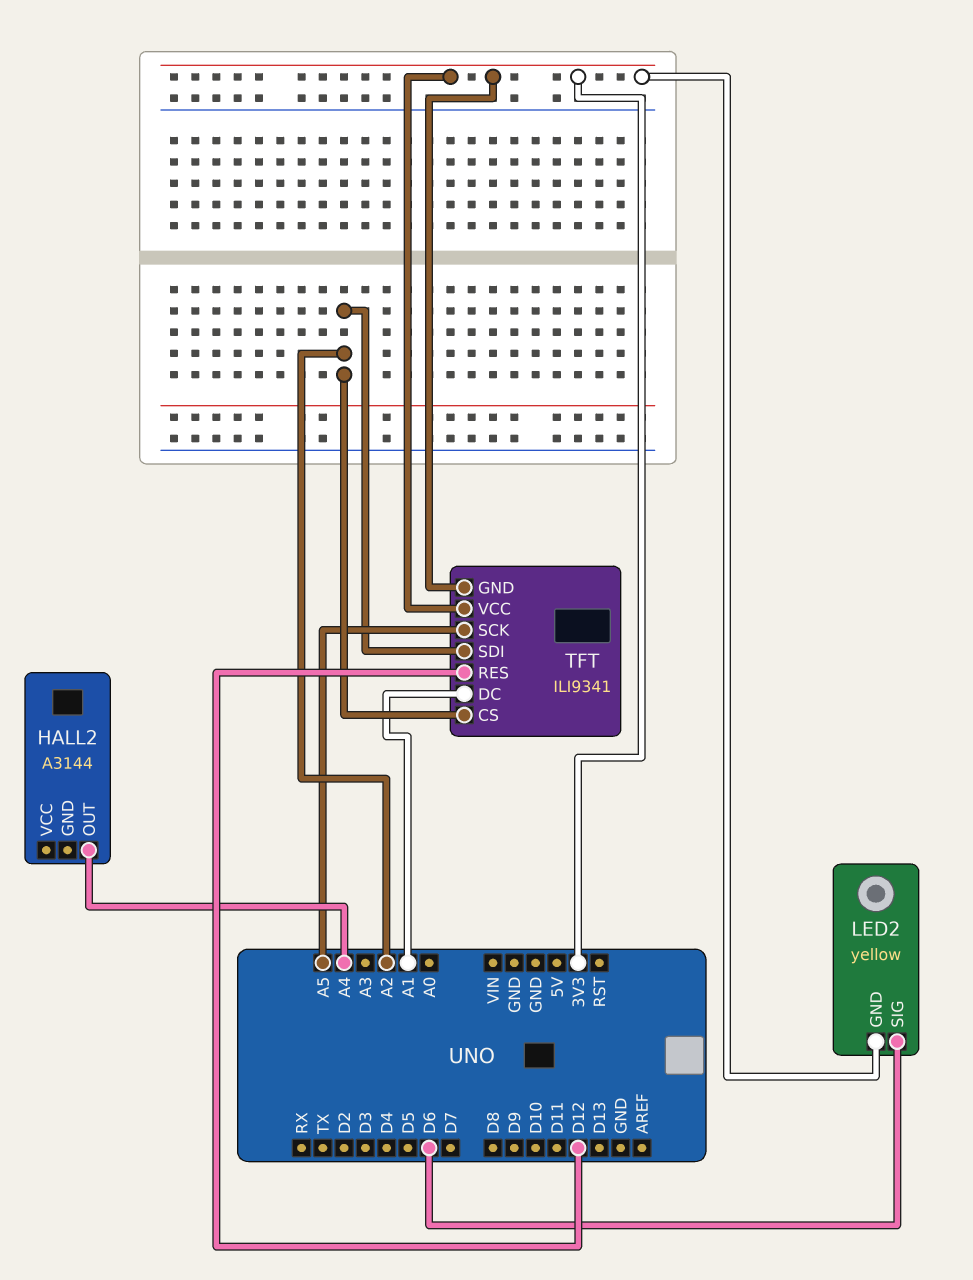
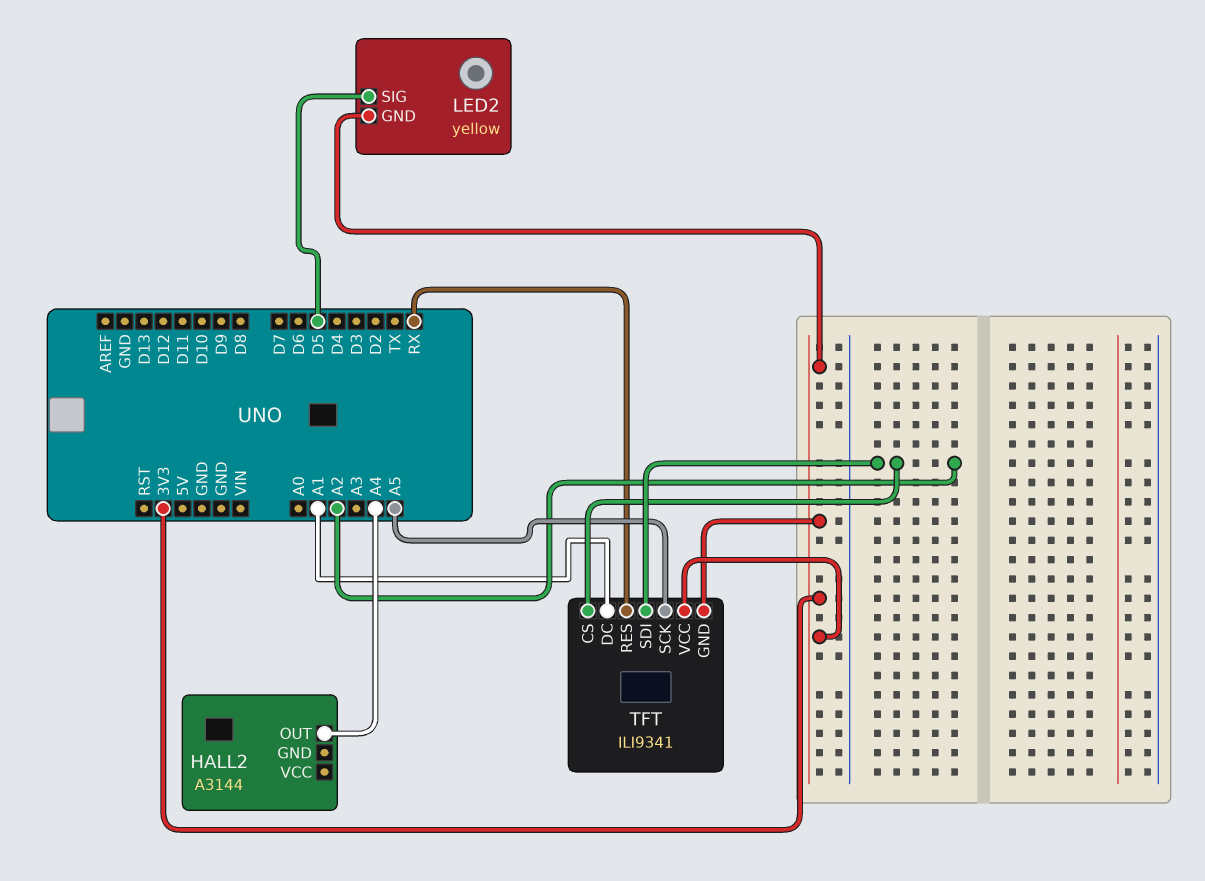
LED2 pin SIG: D6 -> D5
TFT pin RES: D12 -> RX

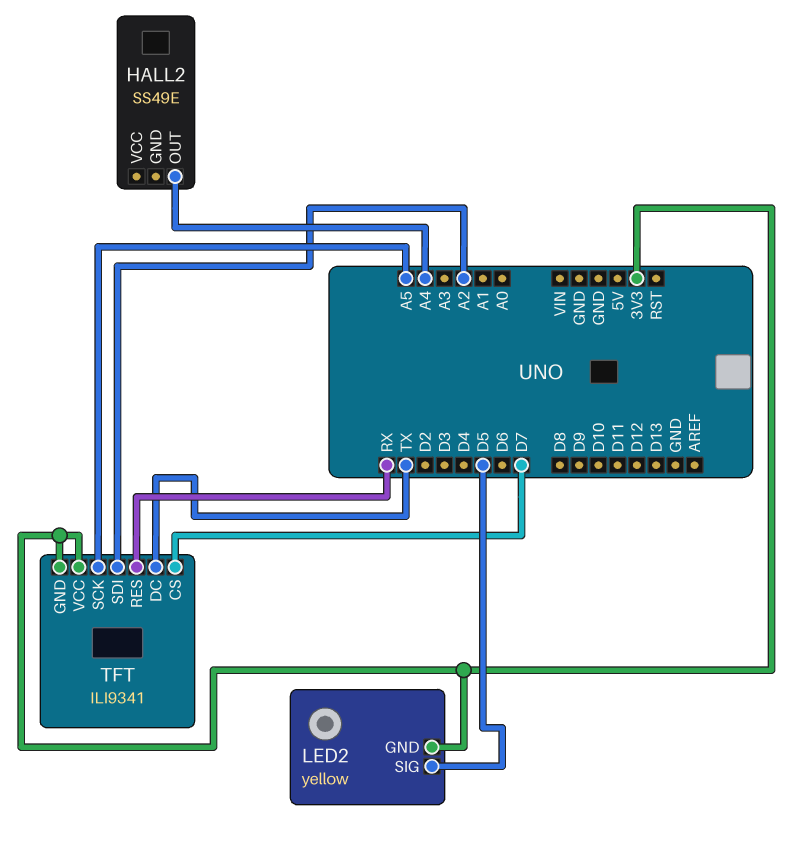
HALL2: A3144 -> SS49E
TFT pin CS: A2 -> D7
TFT pin DC: A1 -> TX

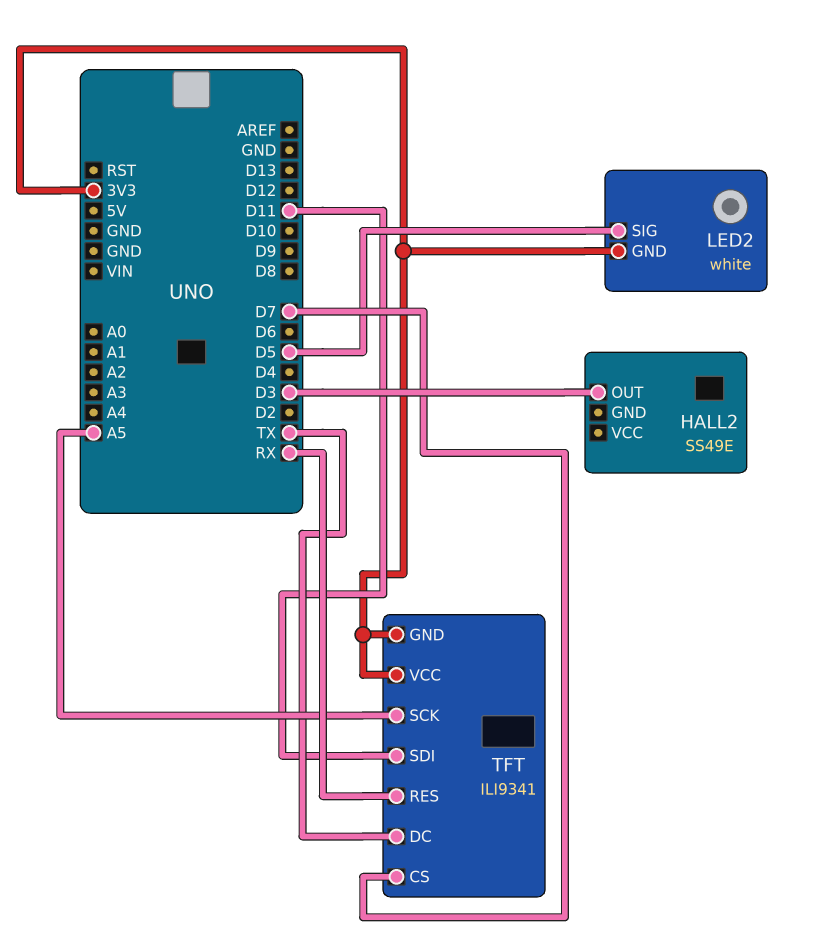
HALL2 pin OUT: A4 -> D3
LED2: yellow -> white
TFT pin SDI: A2 -> D11

